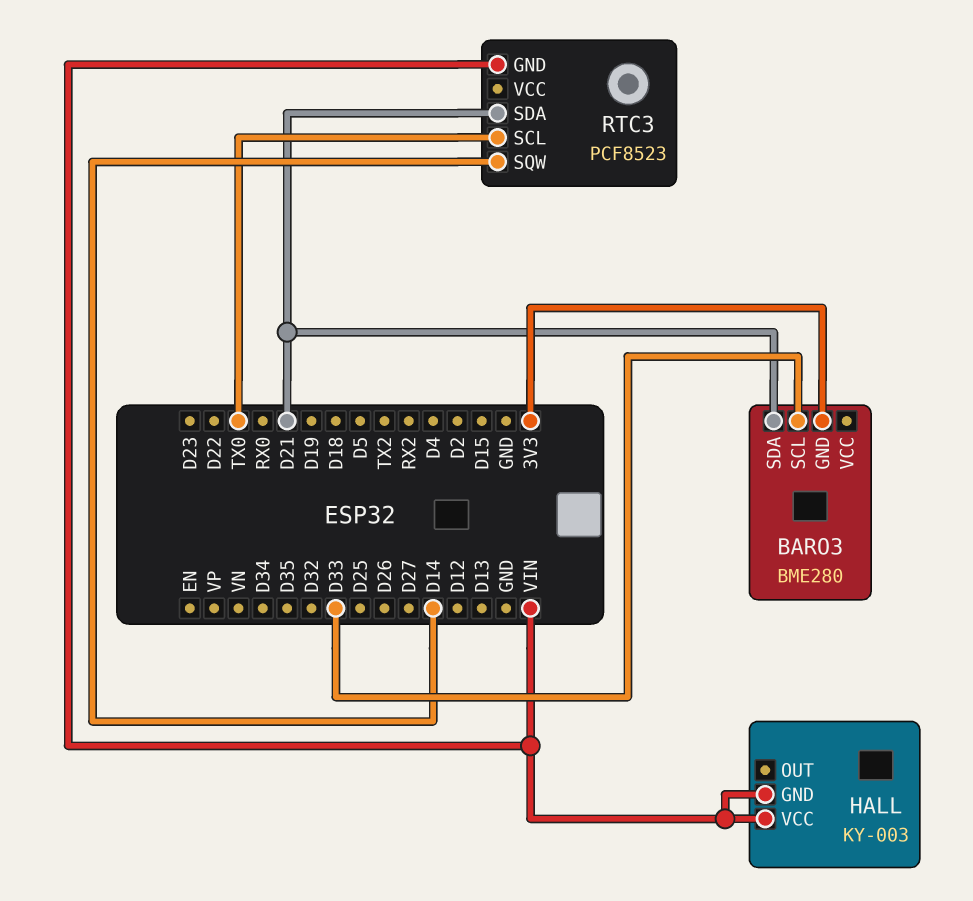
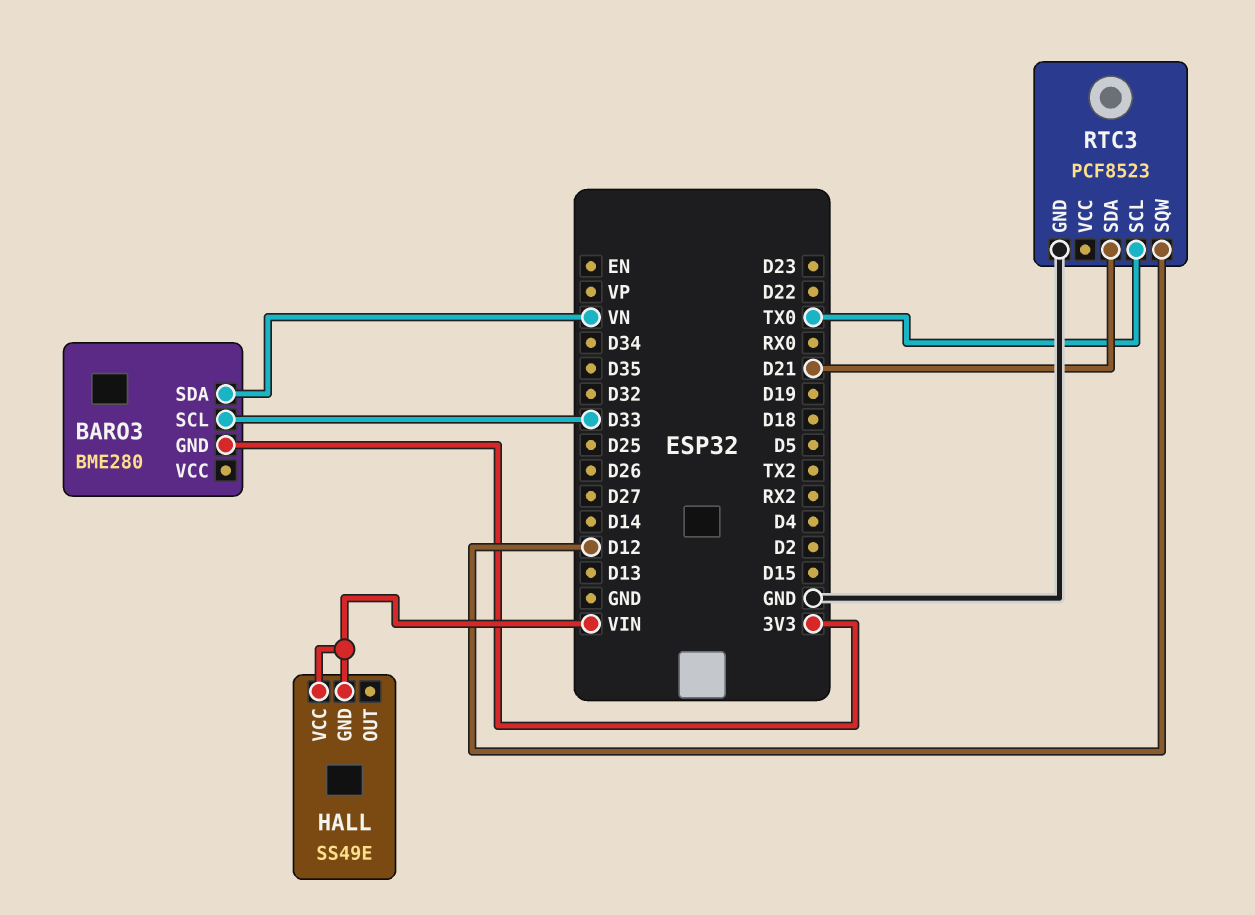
BARO3 pin SDA: D21 -> VN
HALL: KY-003 -> SS49E
RTC3 pin GND: VIN -> GND
RTC3 pin SQW: D14 -> D12

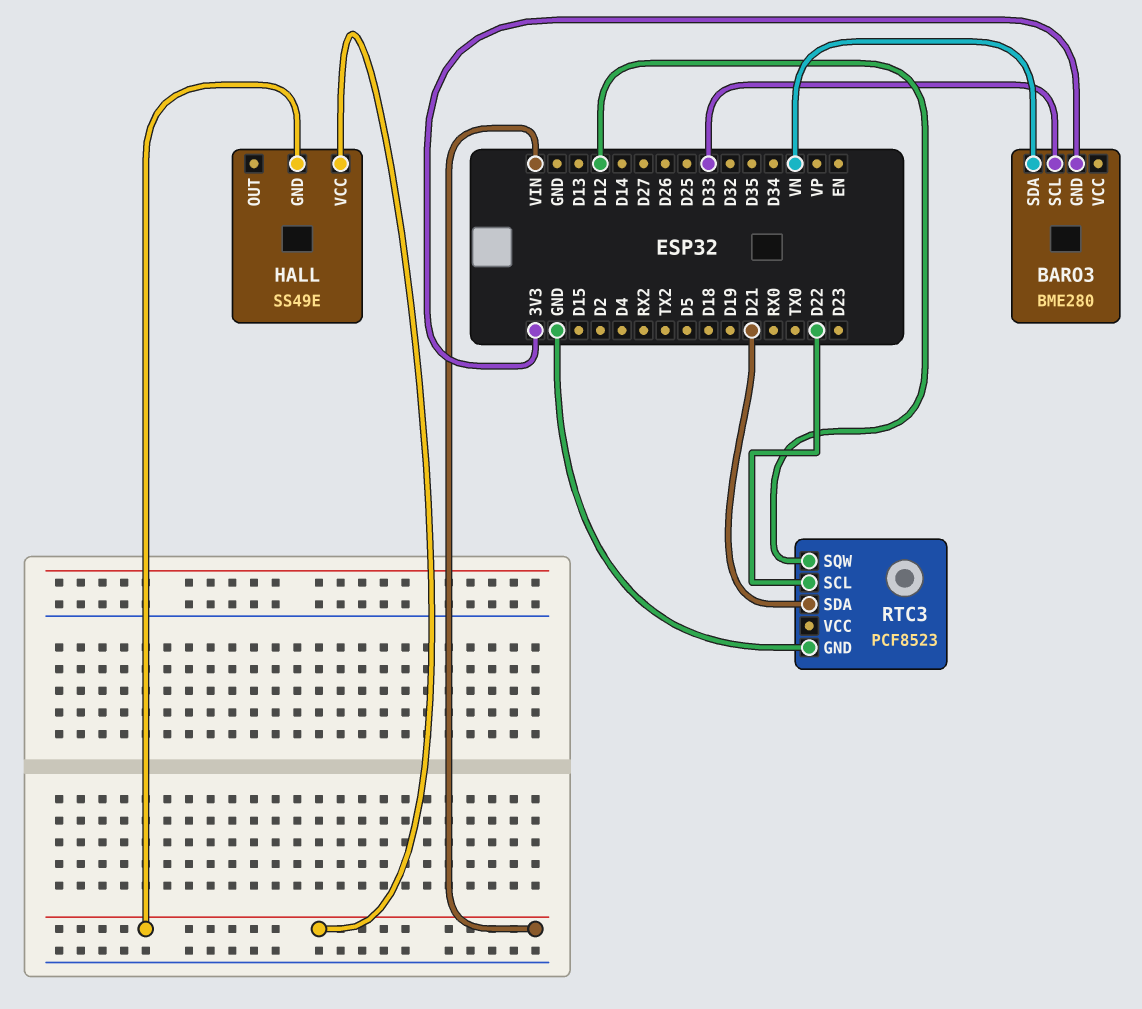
RTC3 pin SCL: TX0 -> D22

